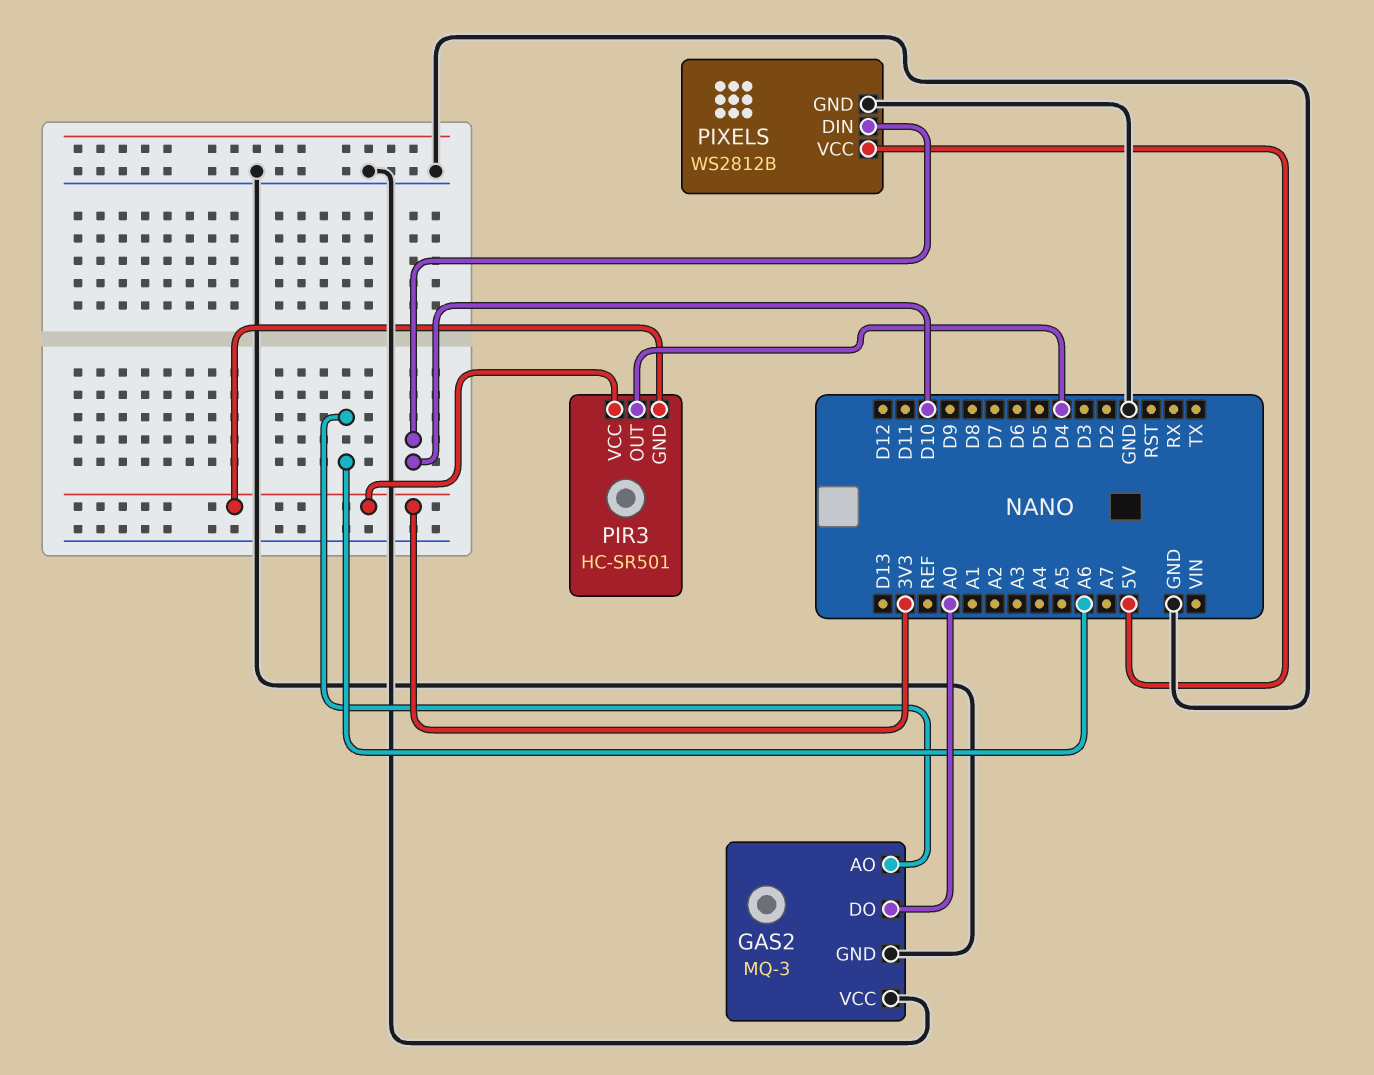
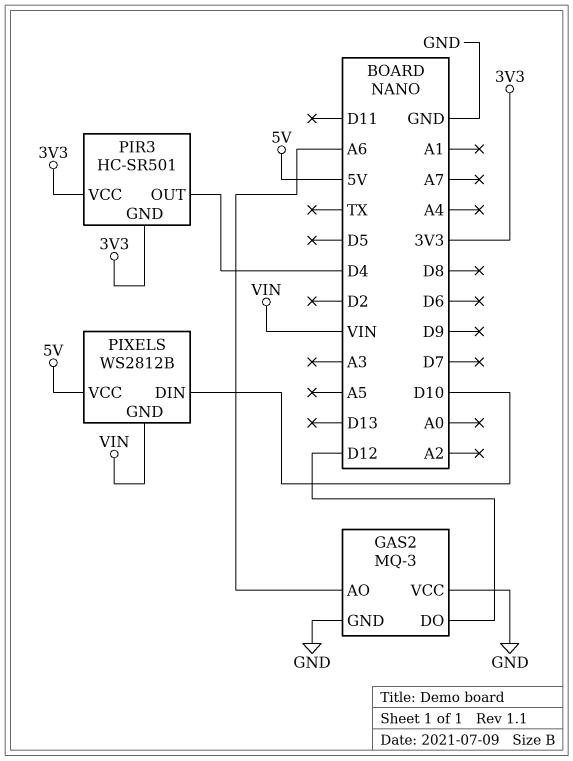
GAS2 pin DO: A0 -> D12
PIXELS pin GND: GND -> VIN

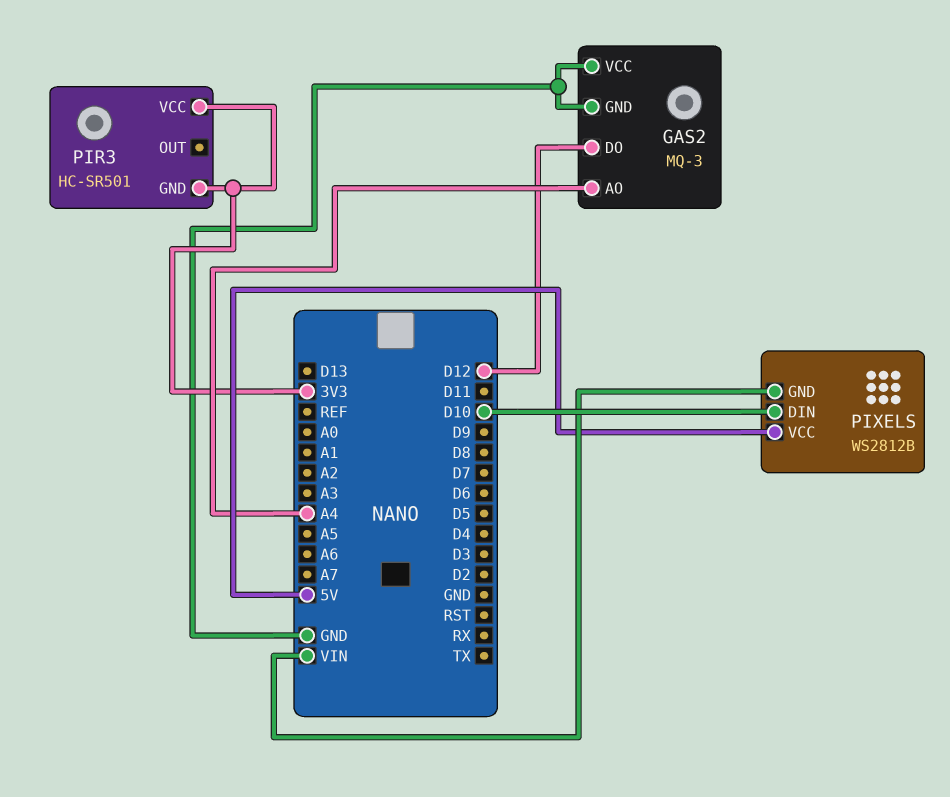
GAS2 pin AO: A6 -> A4
PIR3 pin OUT: D4 -> none

